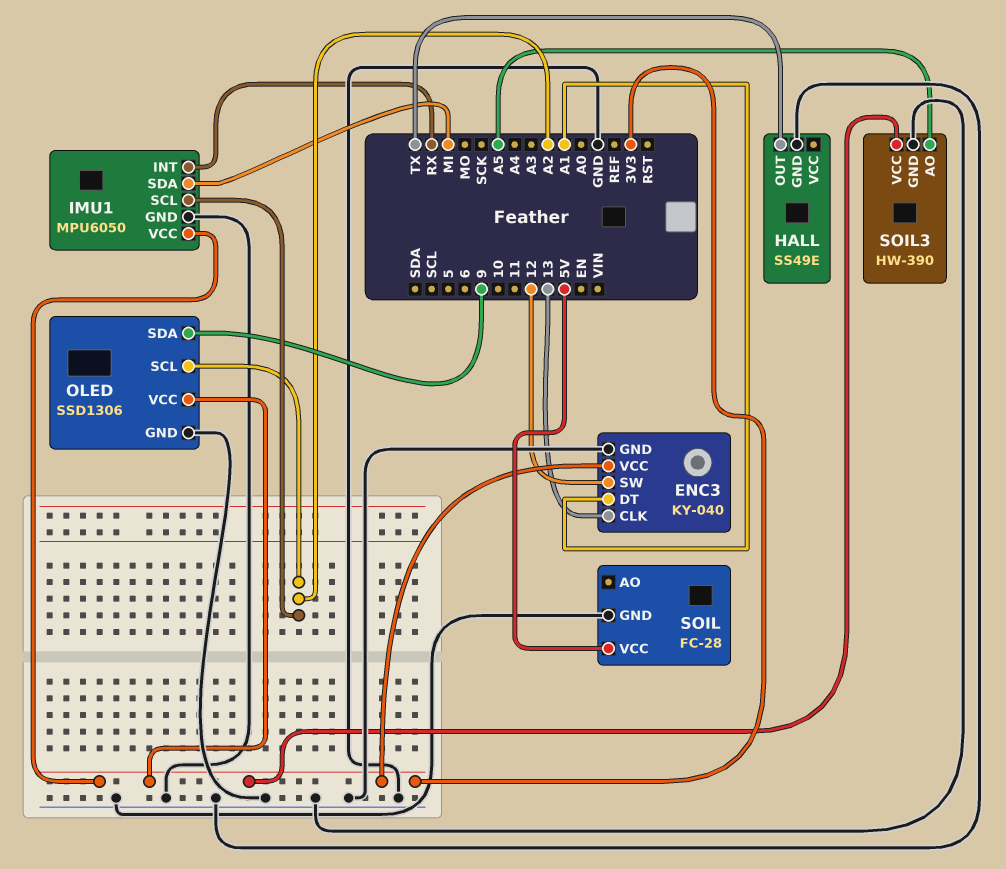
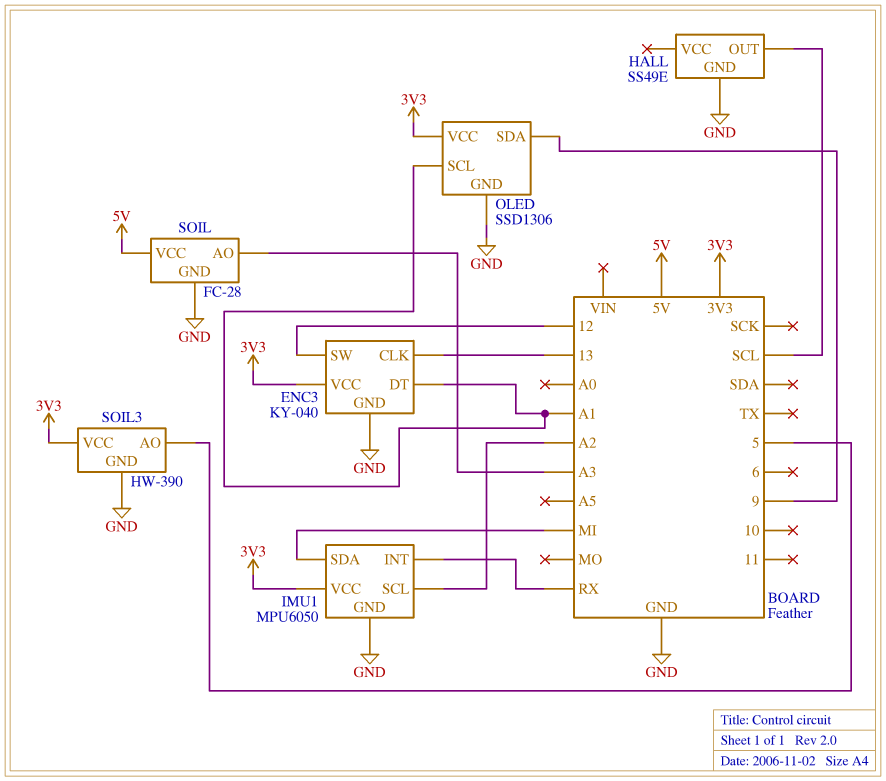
HALL pin OUT: TX -> SCL
OLED pin SCL: A2 -> A1
SOIL pin AO: none -> A3
SOIL3 pin AO: A5 -> 5

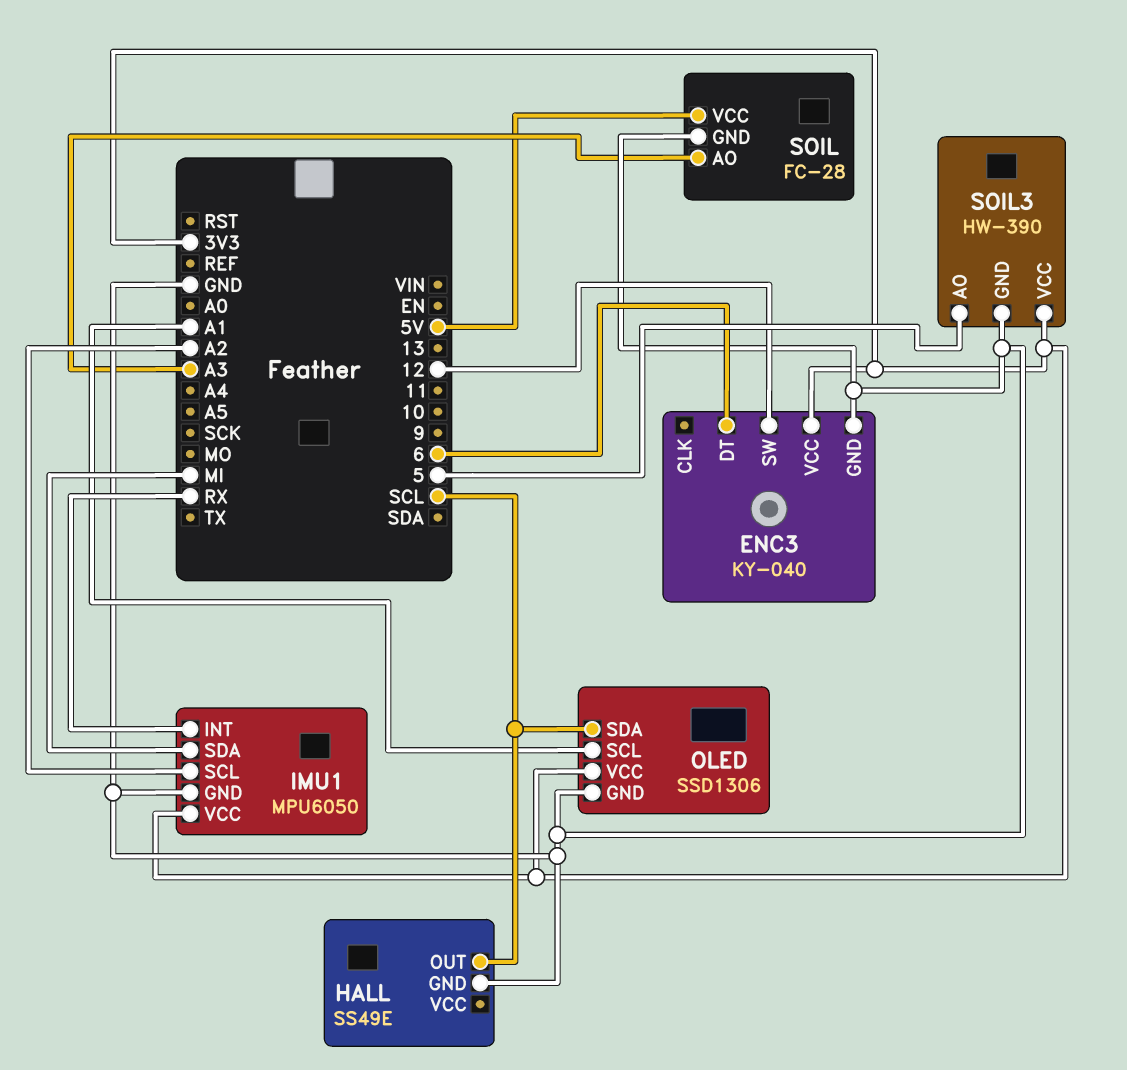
ENC3 pin CLK: 13 -> none
ENC3 pin DT: A1 -> 6
OLED pin SDA: 9 -> SCL

